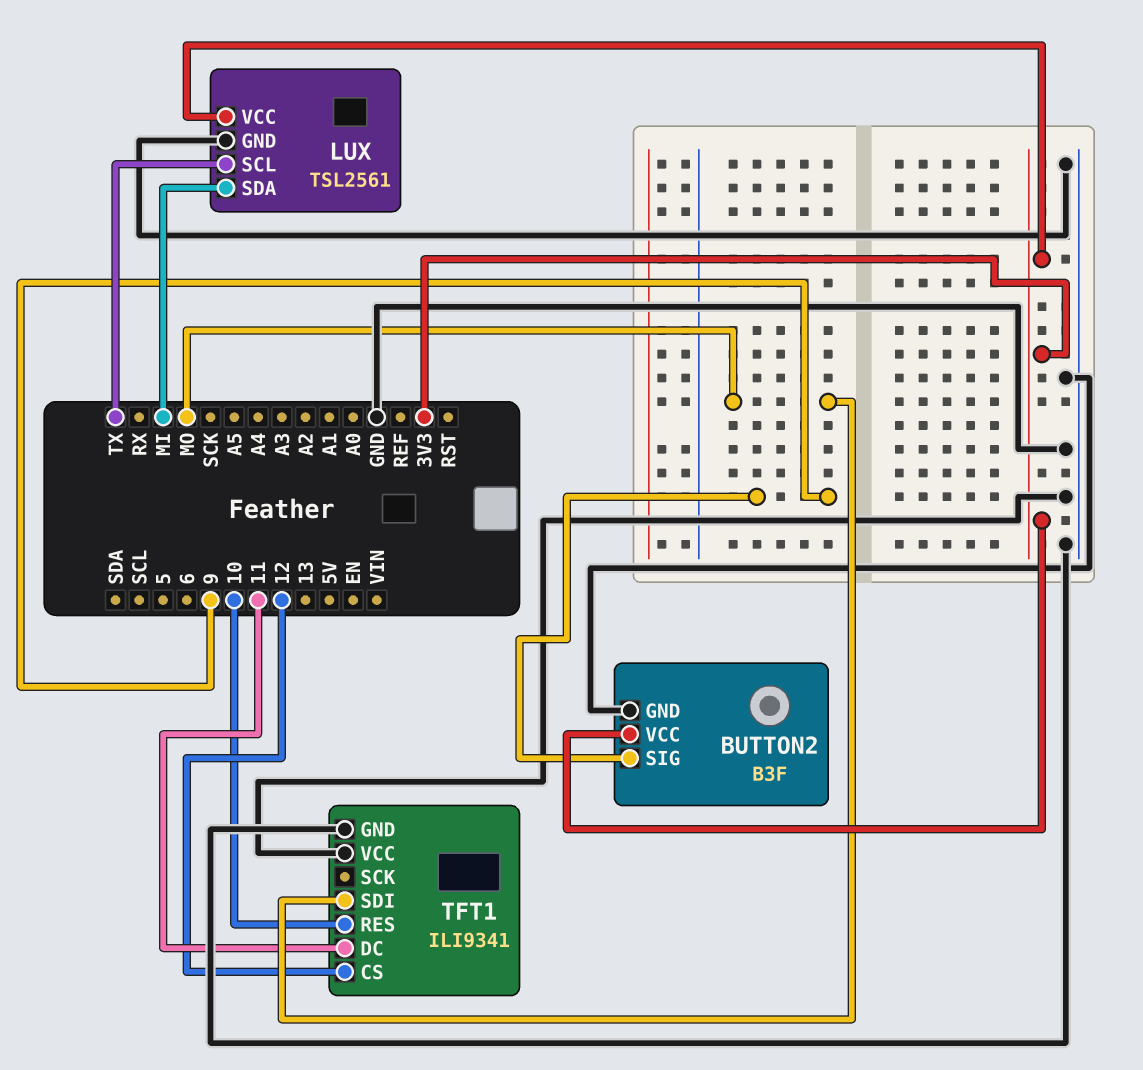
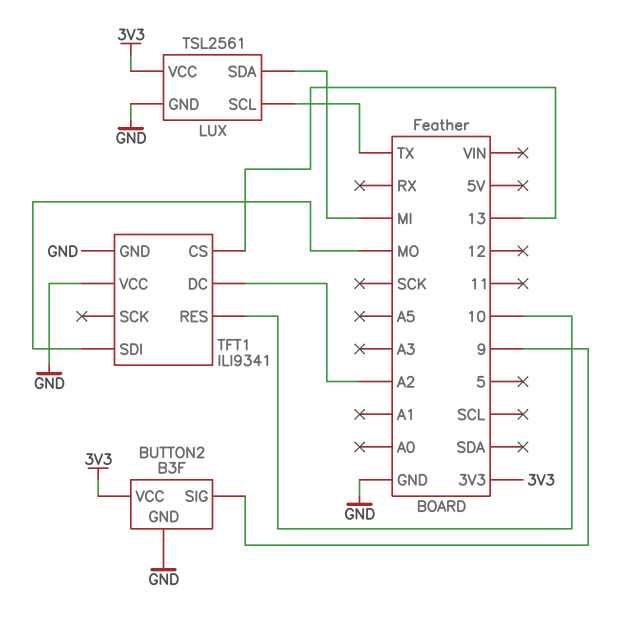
TFT1 pin CS: 12 -> 13
TFT1 pin DC: 11 -> A2

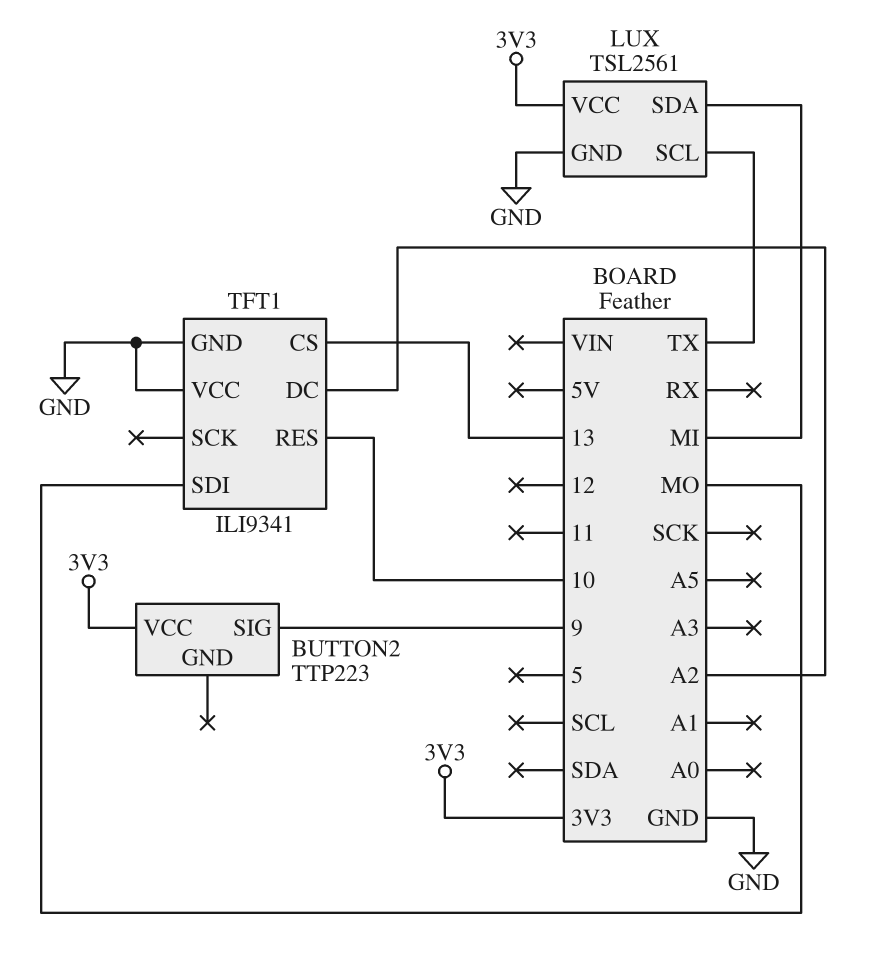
BUTTON2: B3F -> TTP223
BUTTON2 pin GND: GND -> none

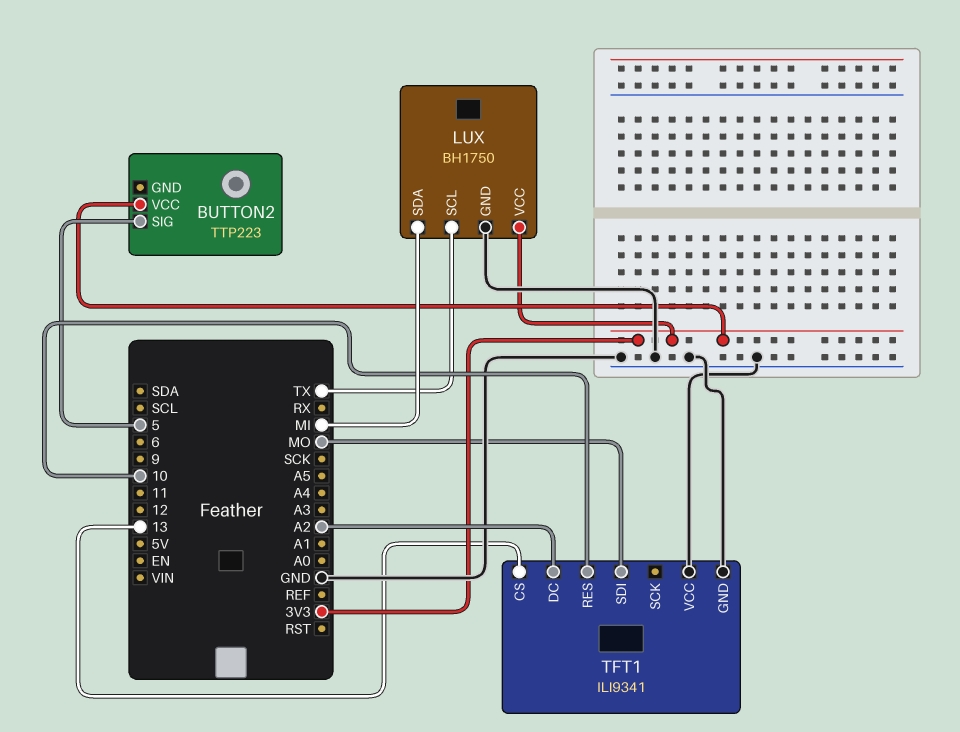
BUTTON2 pin SIG: 9 -> 5
LUX: TSL2561 -> BH1750

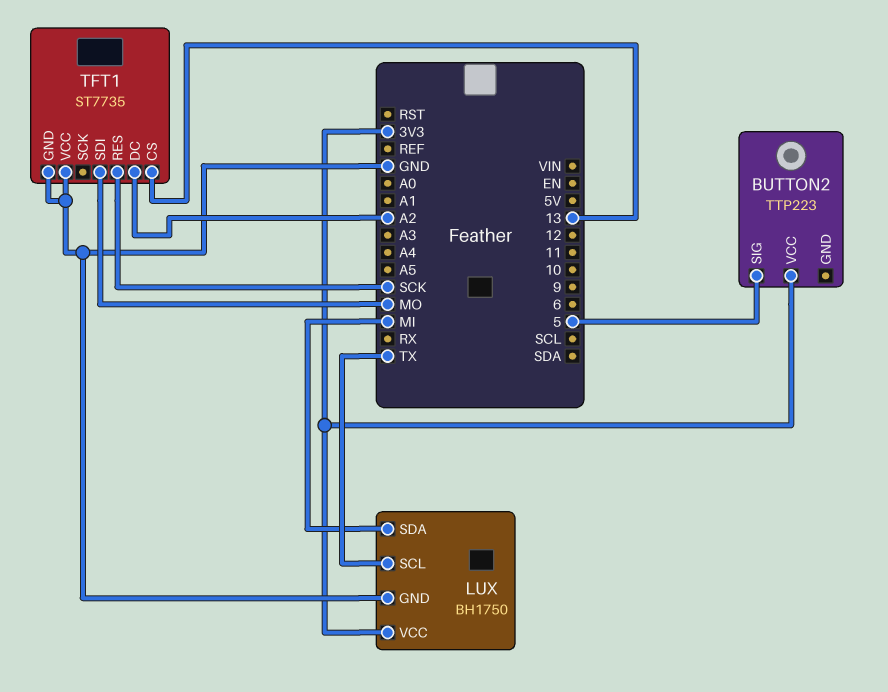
TFT1: ILI9341 -> ST7735
TFT1 pin RES: 10 -> SCK

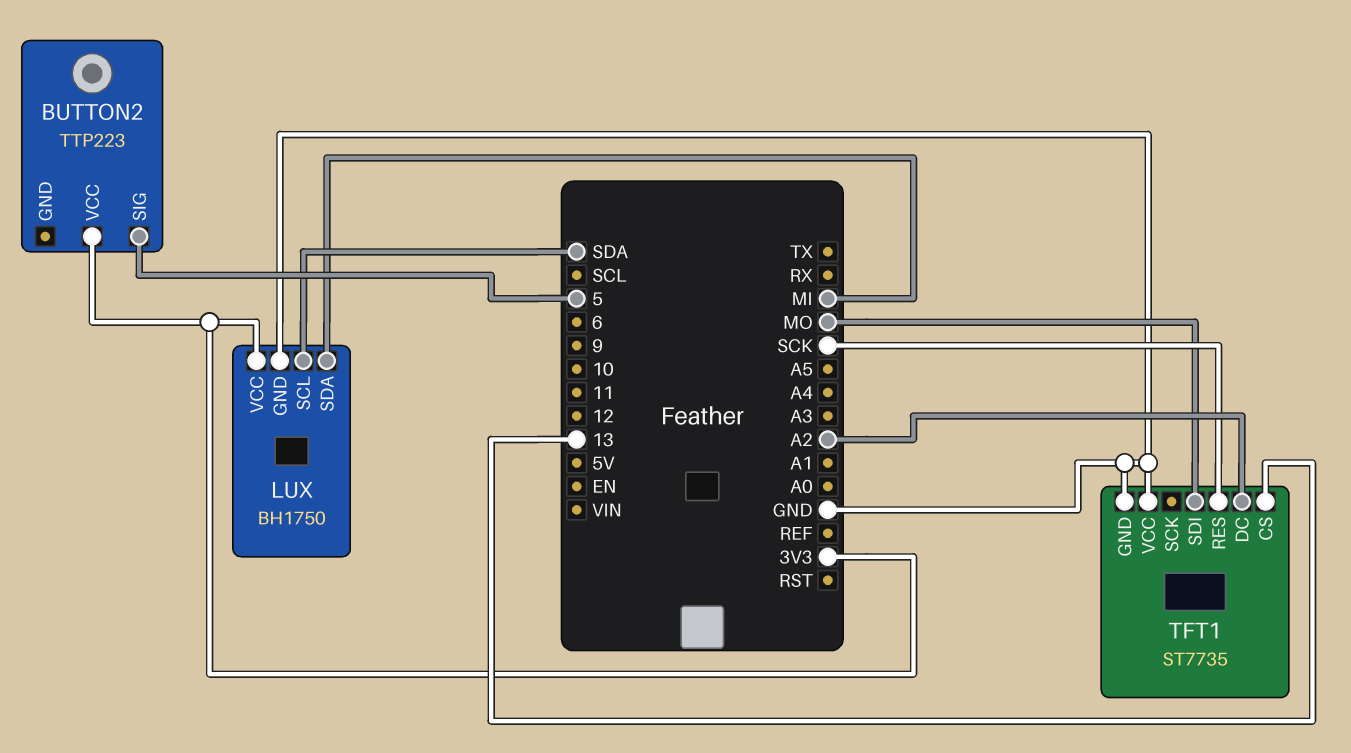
LUX pin SCL: TX -> SDA

